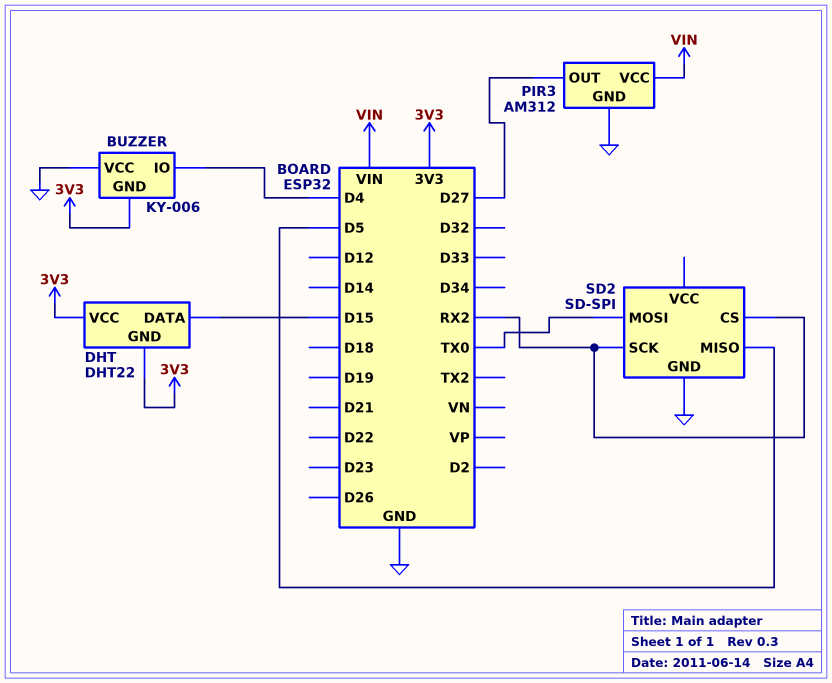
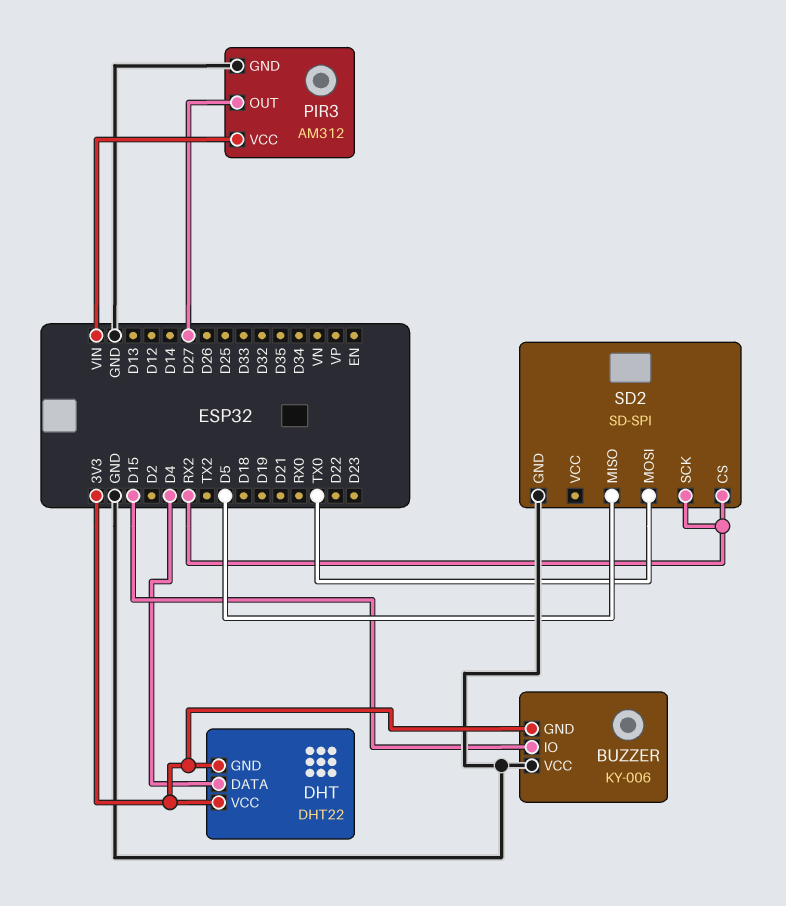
BUZZER pin IO: D4 -> D15
DHT pin DATA: D15 -> D4

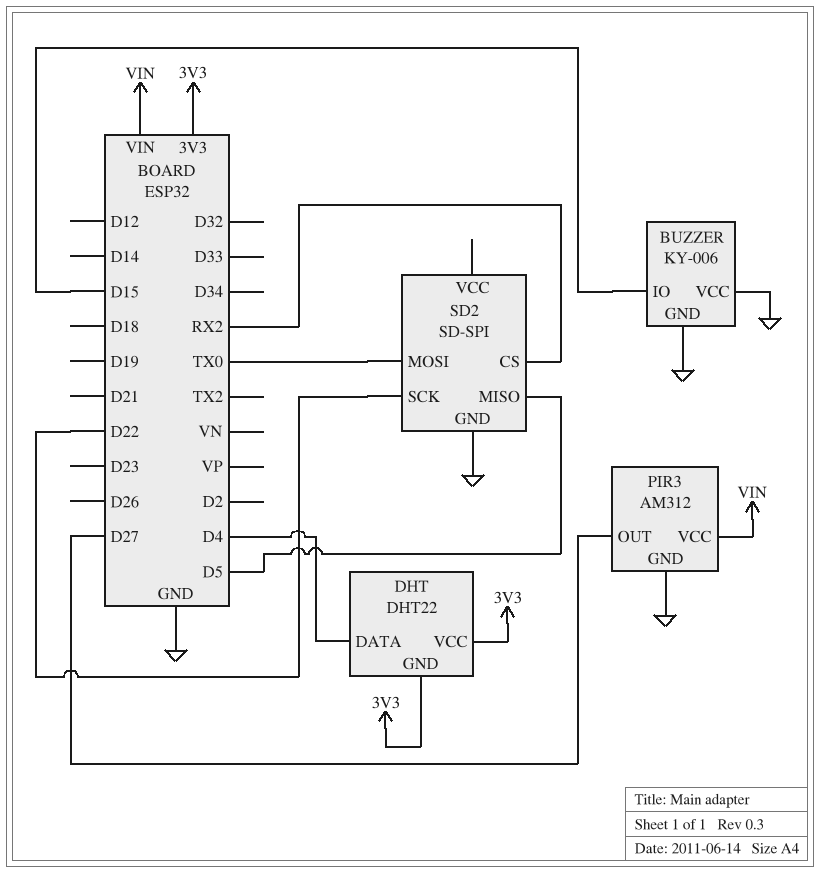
BUZZER pin GND: 3V3 -> GND
SD2 pin SCK: RX2 -> D22

